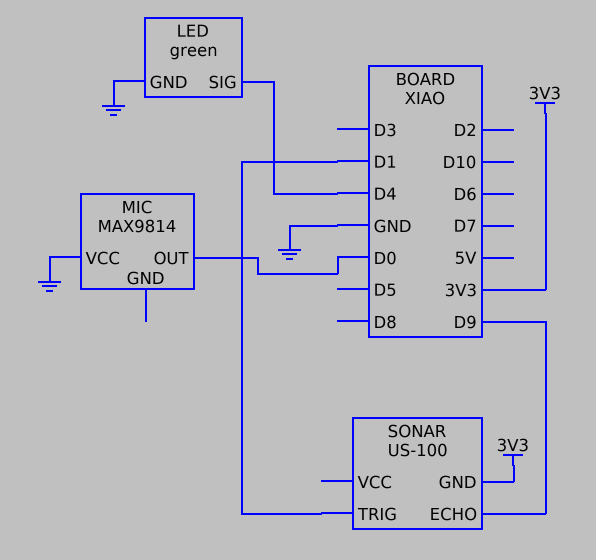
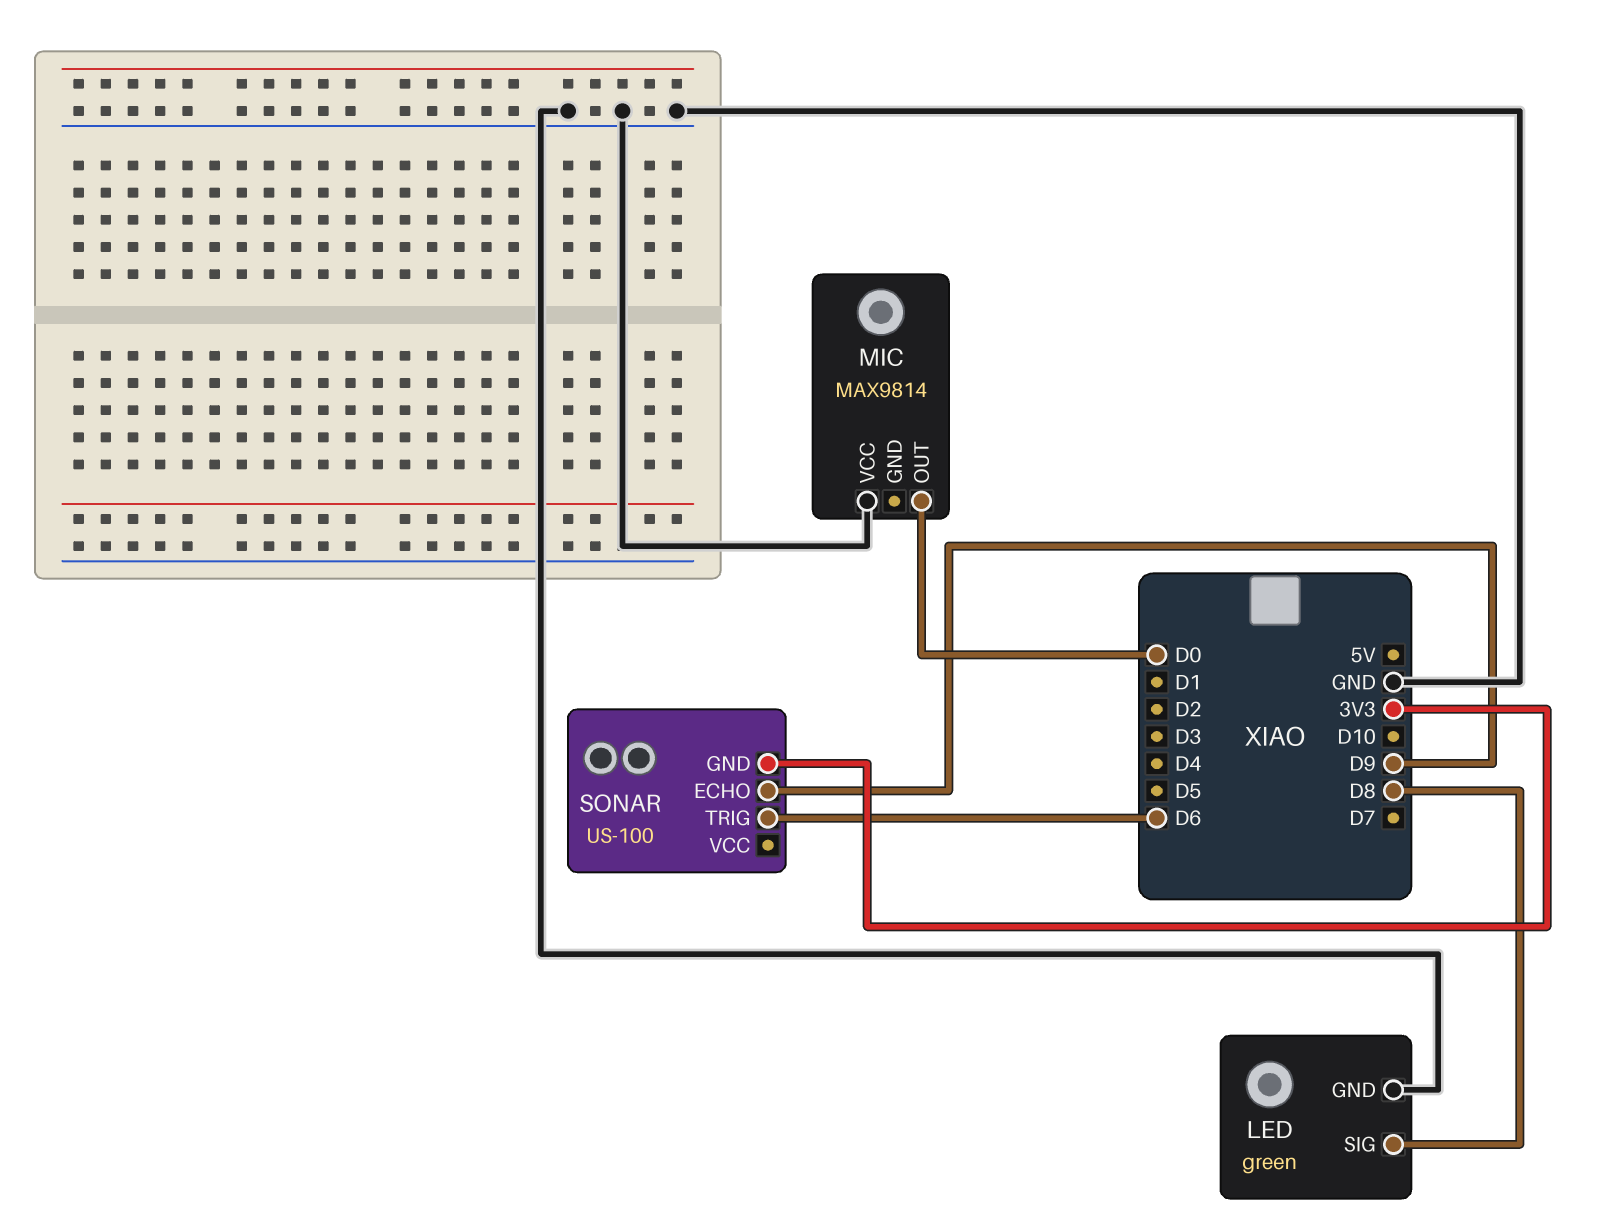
LED pin SIG: D4 -> D8
SONAR pin TRIG: D1 -> D6

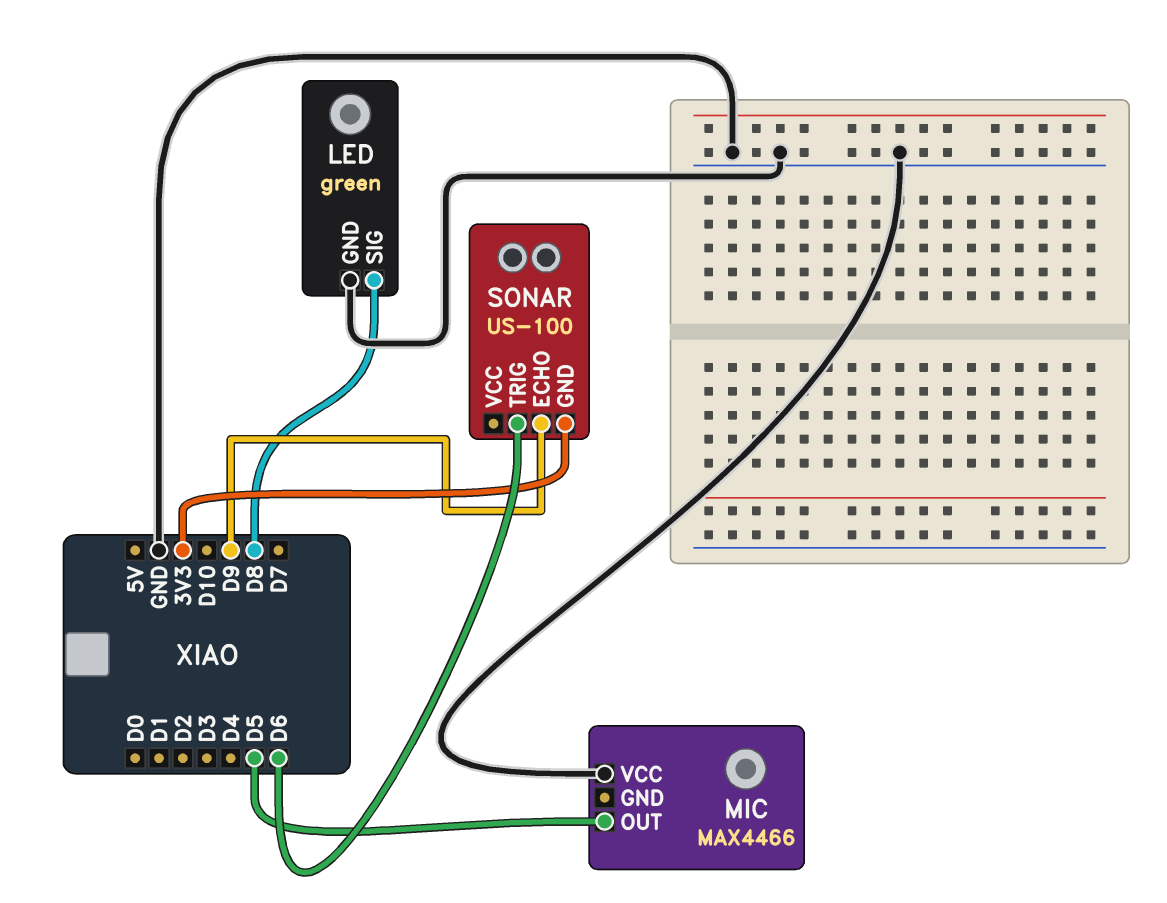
MIC: MAX9814 -> MAX4466
MIC pin OUT: D0 -> D5

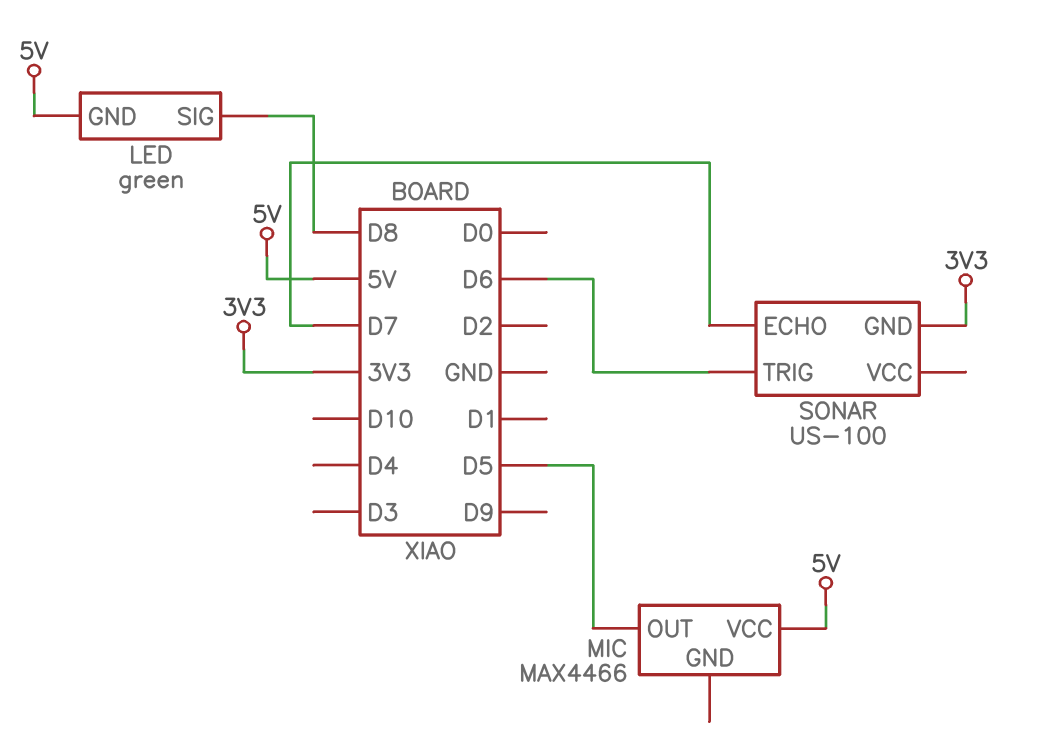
LED pin GND: GND -> 5V
MIC pin VCC: GND -> 5V
SONAR pin ECHO: D9 -> D7

